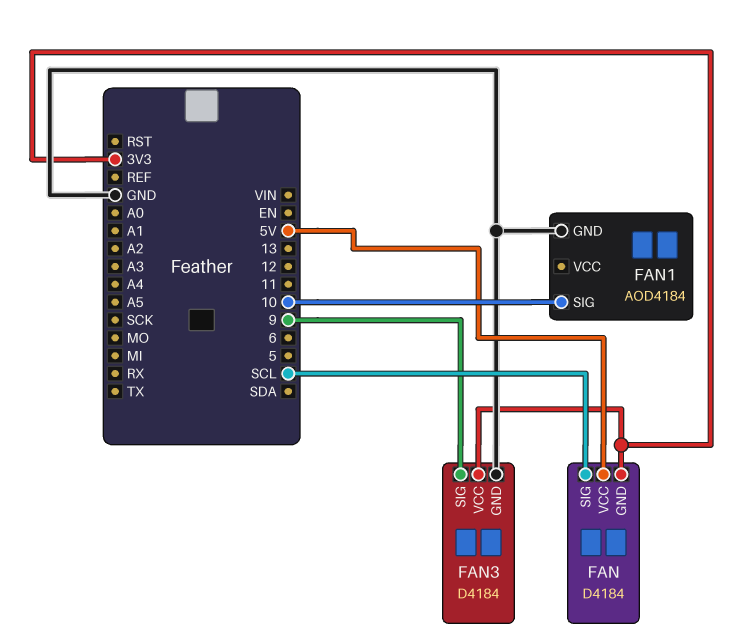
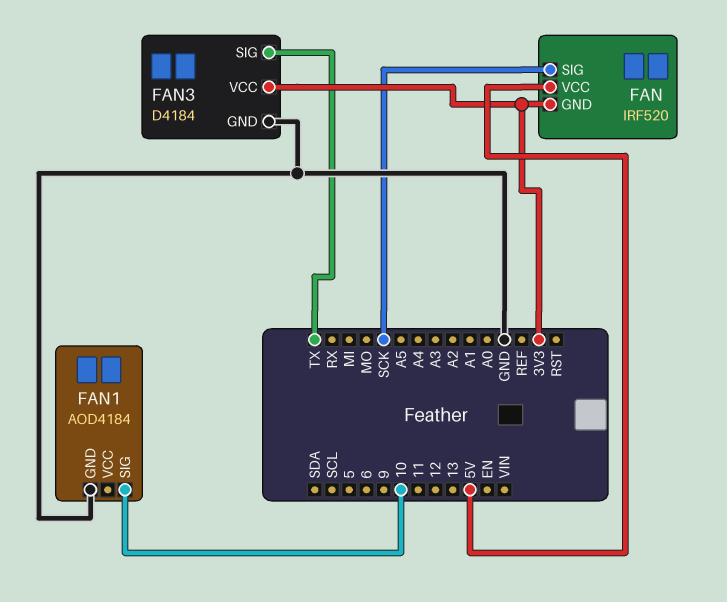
FAN: D4184 -> IRF520
FAN pin SIG: SCL -> SCK
FAN3 pin SIG: 9 -> TX

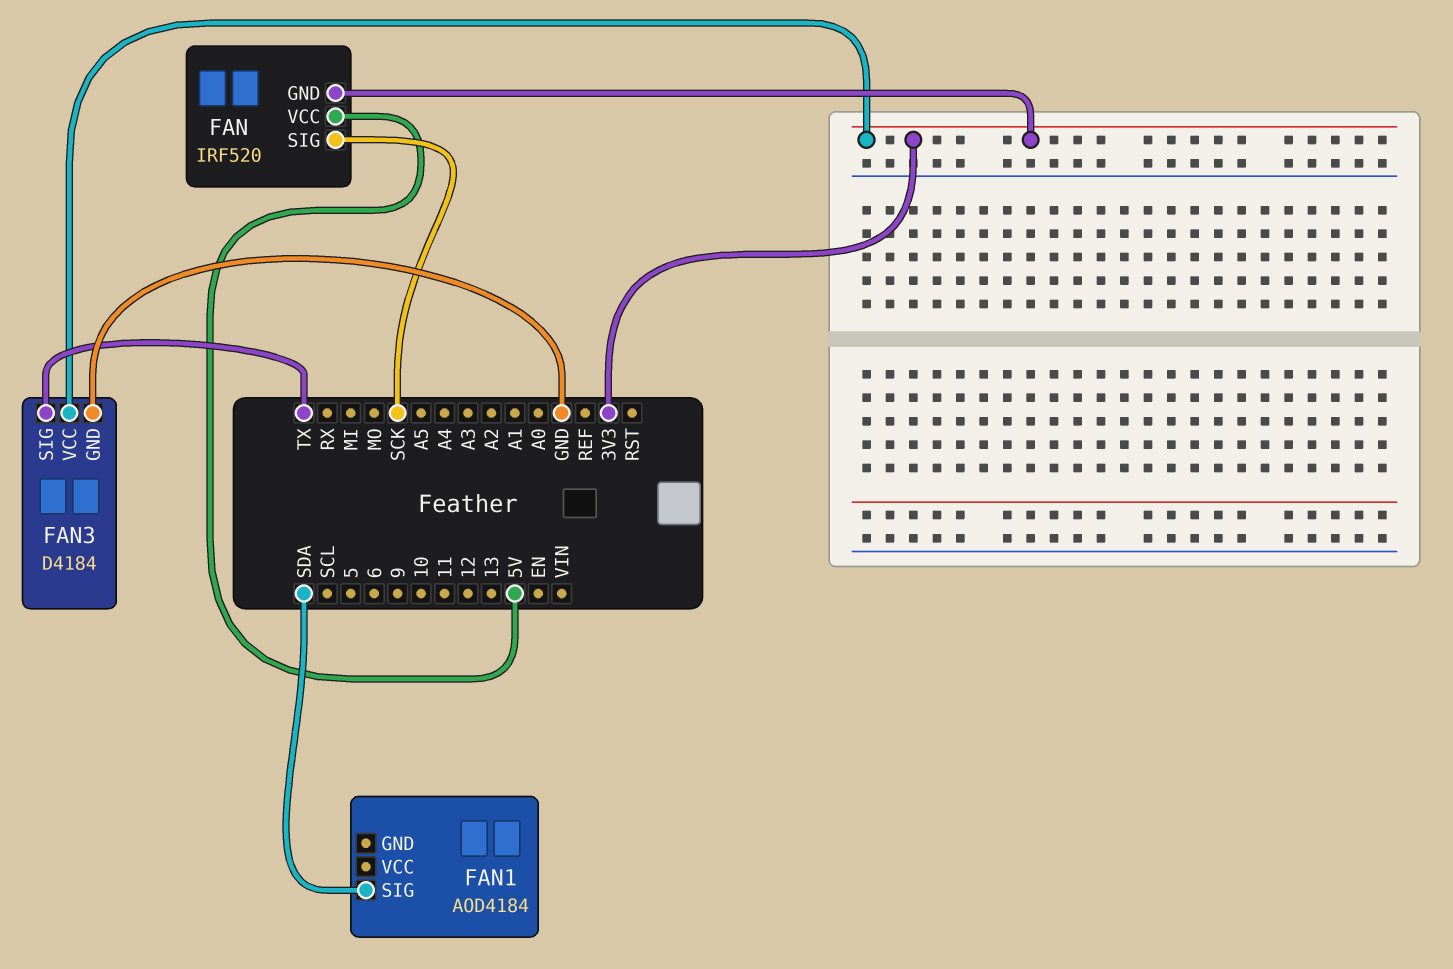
FAN1 pin GND: GND -> none
FAN1 pin SIG: 10 -> SDA

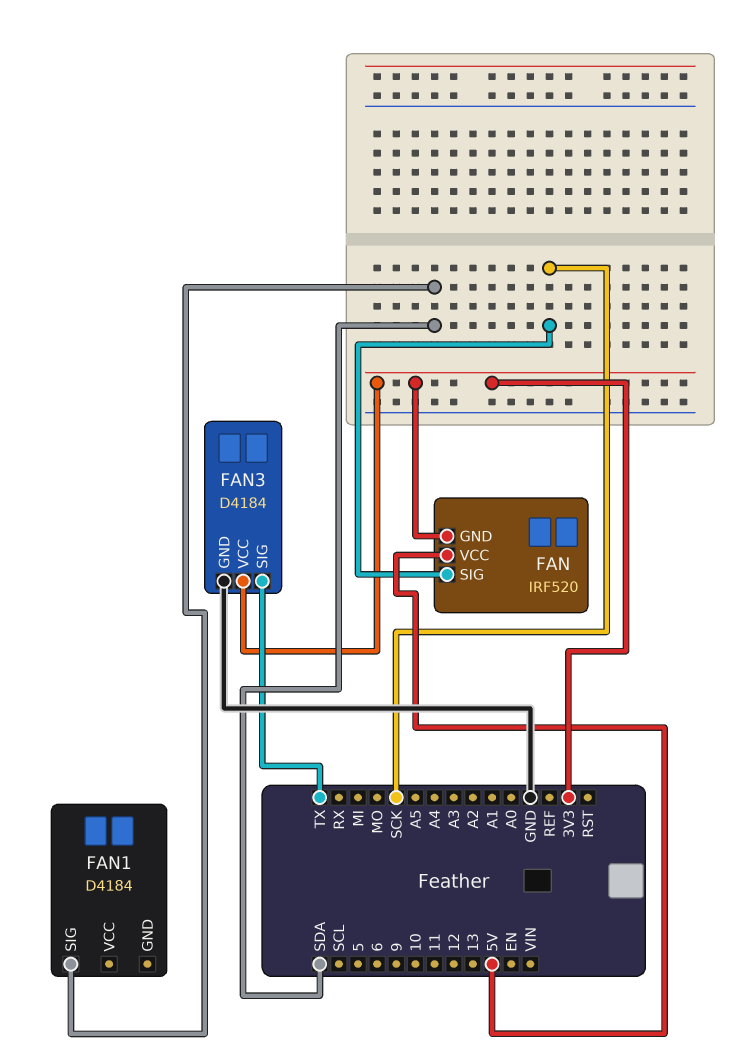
FAN1: AOD4184 -> D4184

